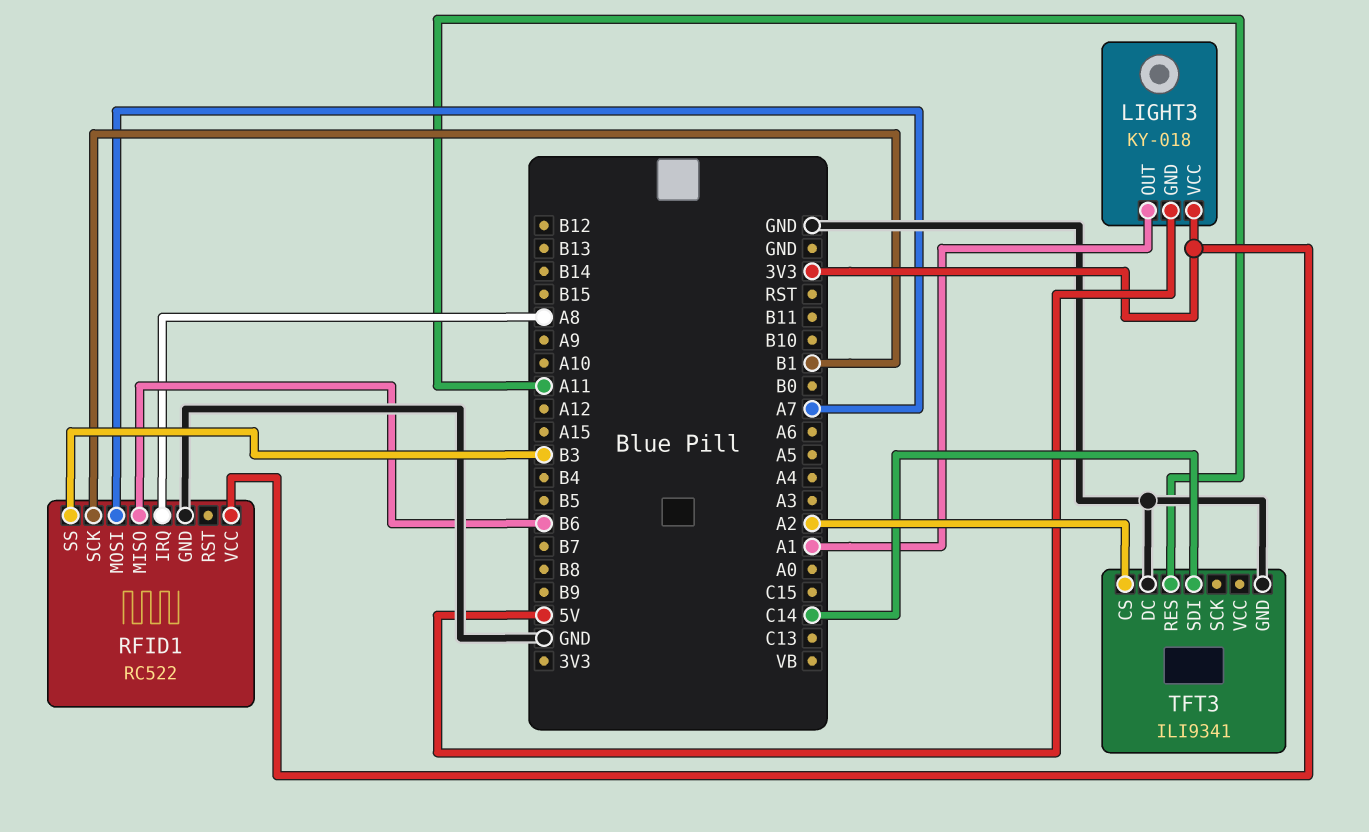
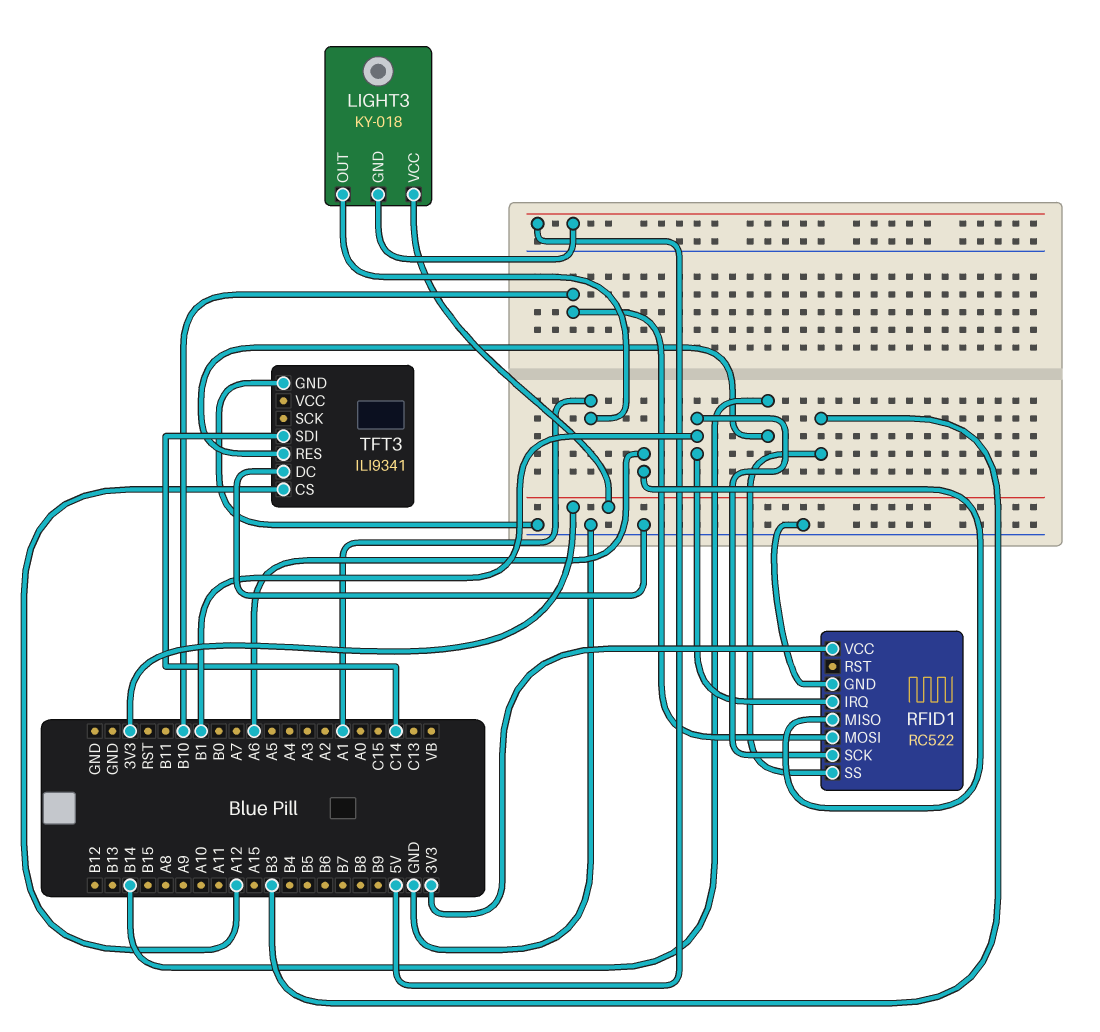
RFID1 pin IRQ: A8 -> B1
RFID1 pin MISO: B6 -> A6
RFID1 pin MOSI: A7 -> B10
TFT3 pin CS: A2 -> A12
TFT3 pin RES: A11 -> B14

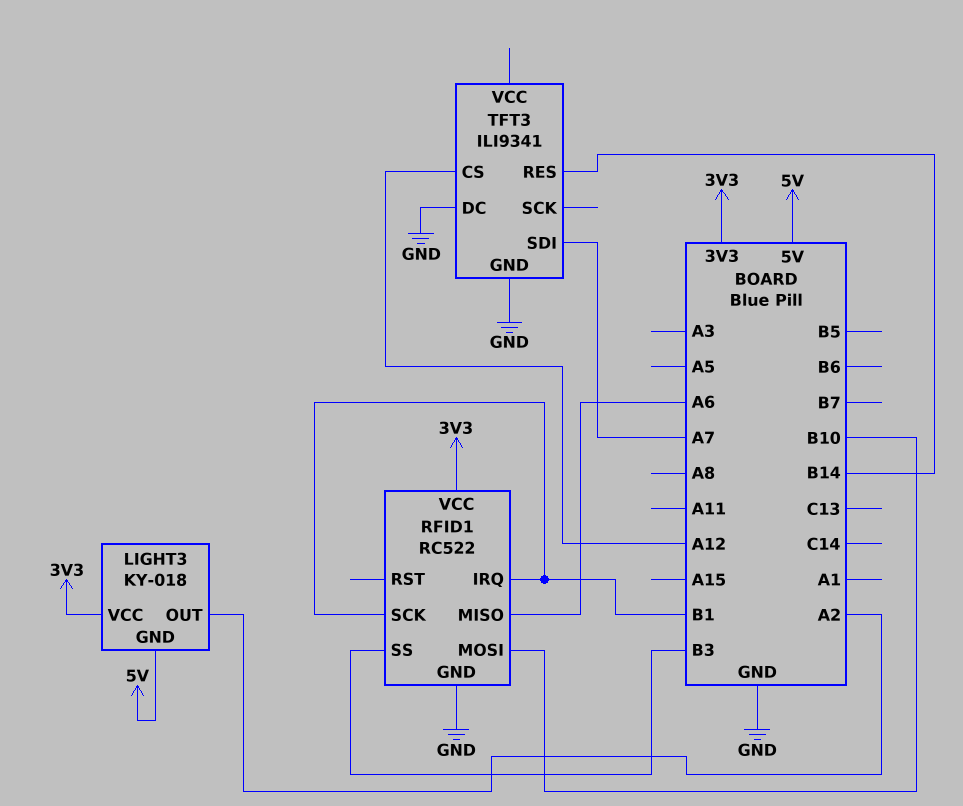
LIGHT3 pin OUT: A1 -> A2
TFT3 pin SDI: C14 -> A7

